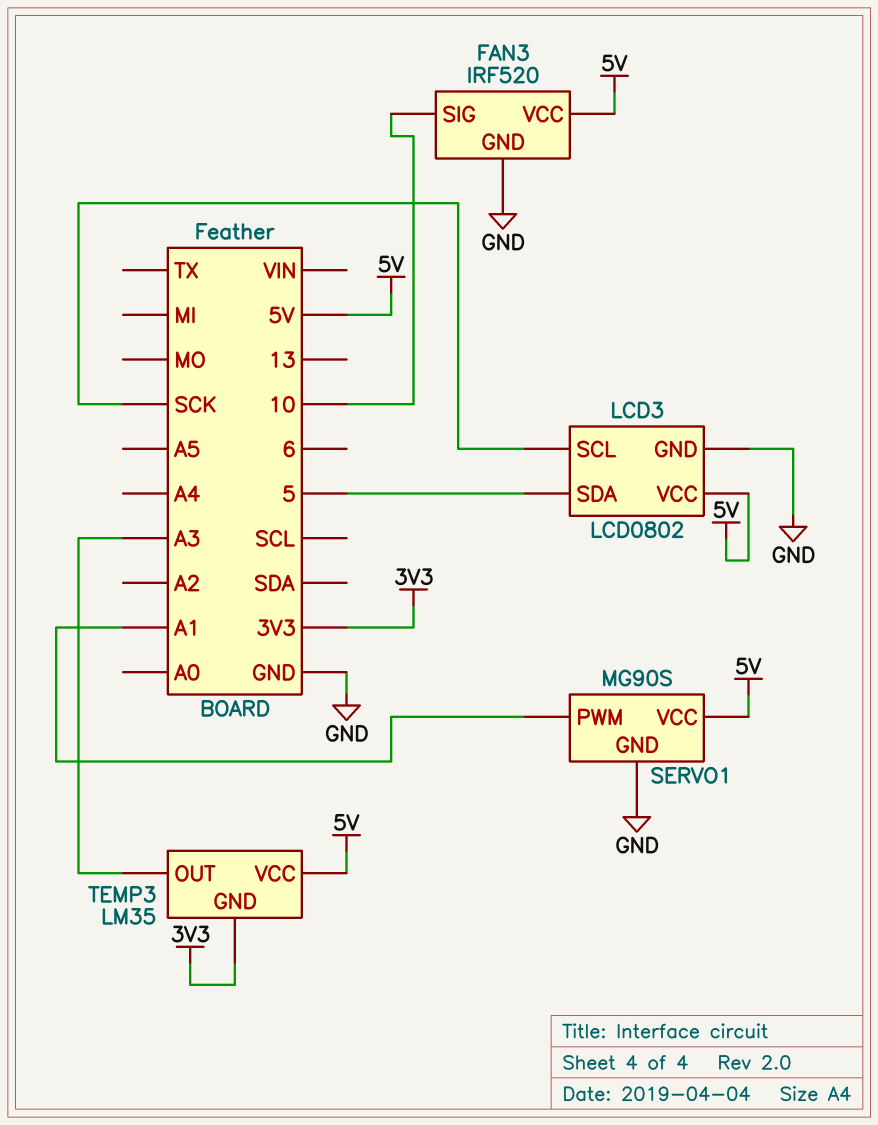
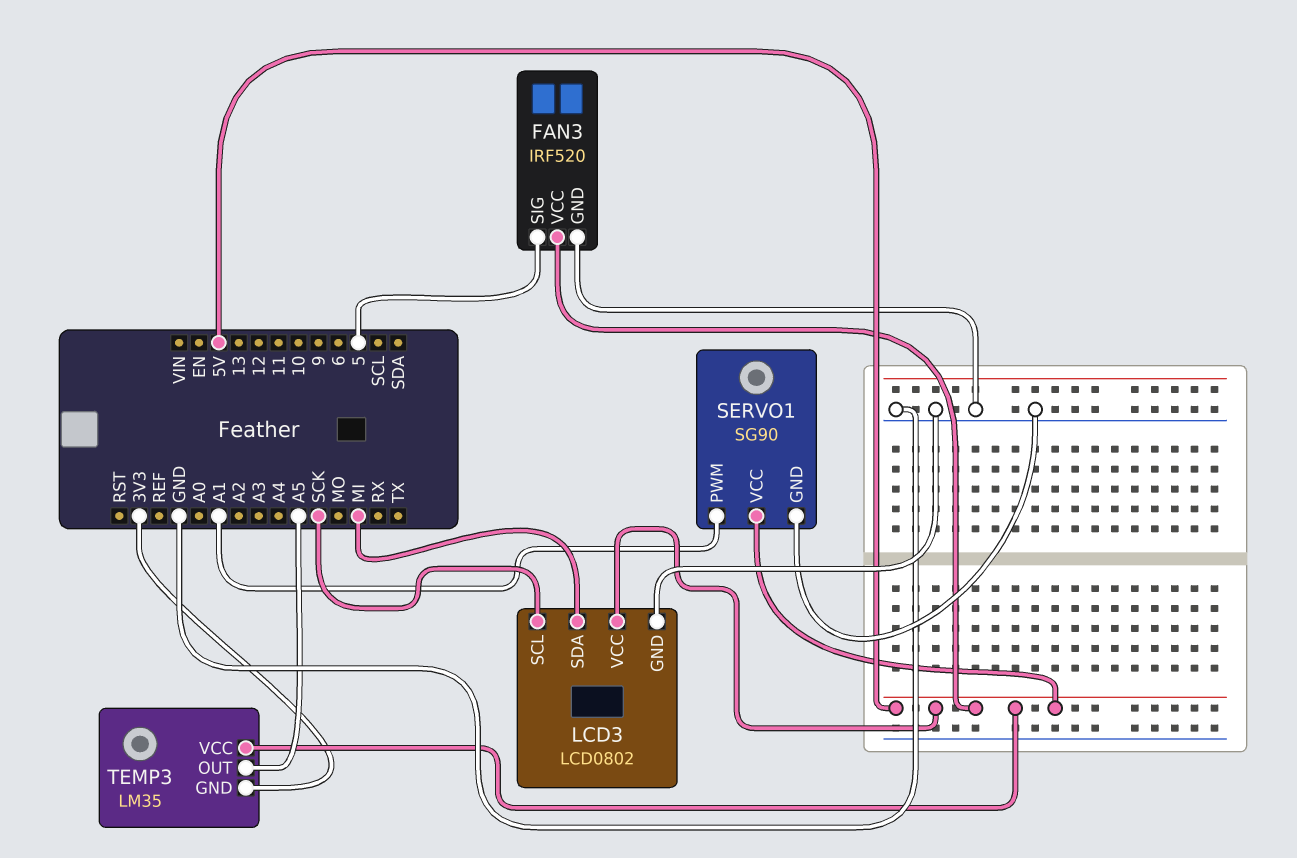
FAN3 pin SIG: 10 -> 5
LCD3 pin SDA: 5 -> MI
SERVO1: MG90S -> SG90
TEMP3 pin OUT: A3 -> A5

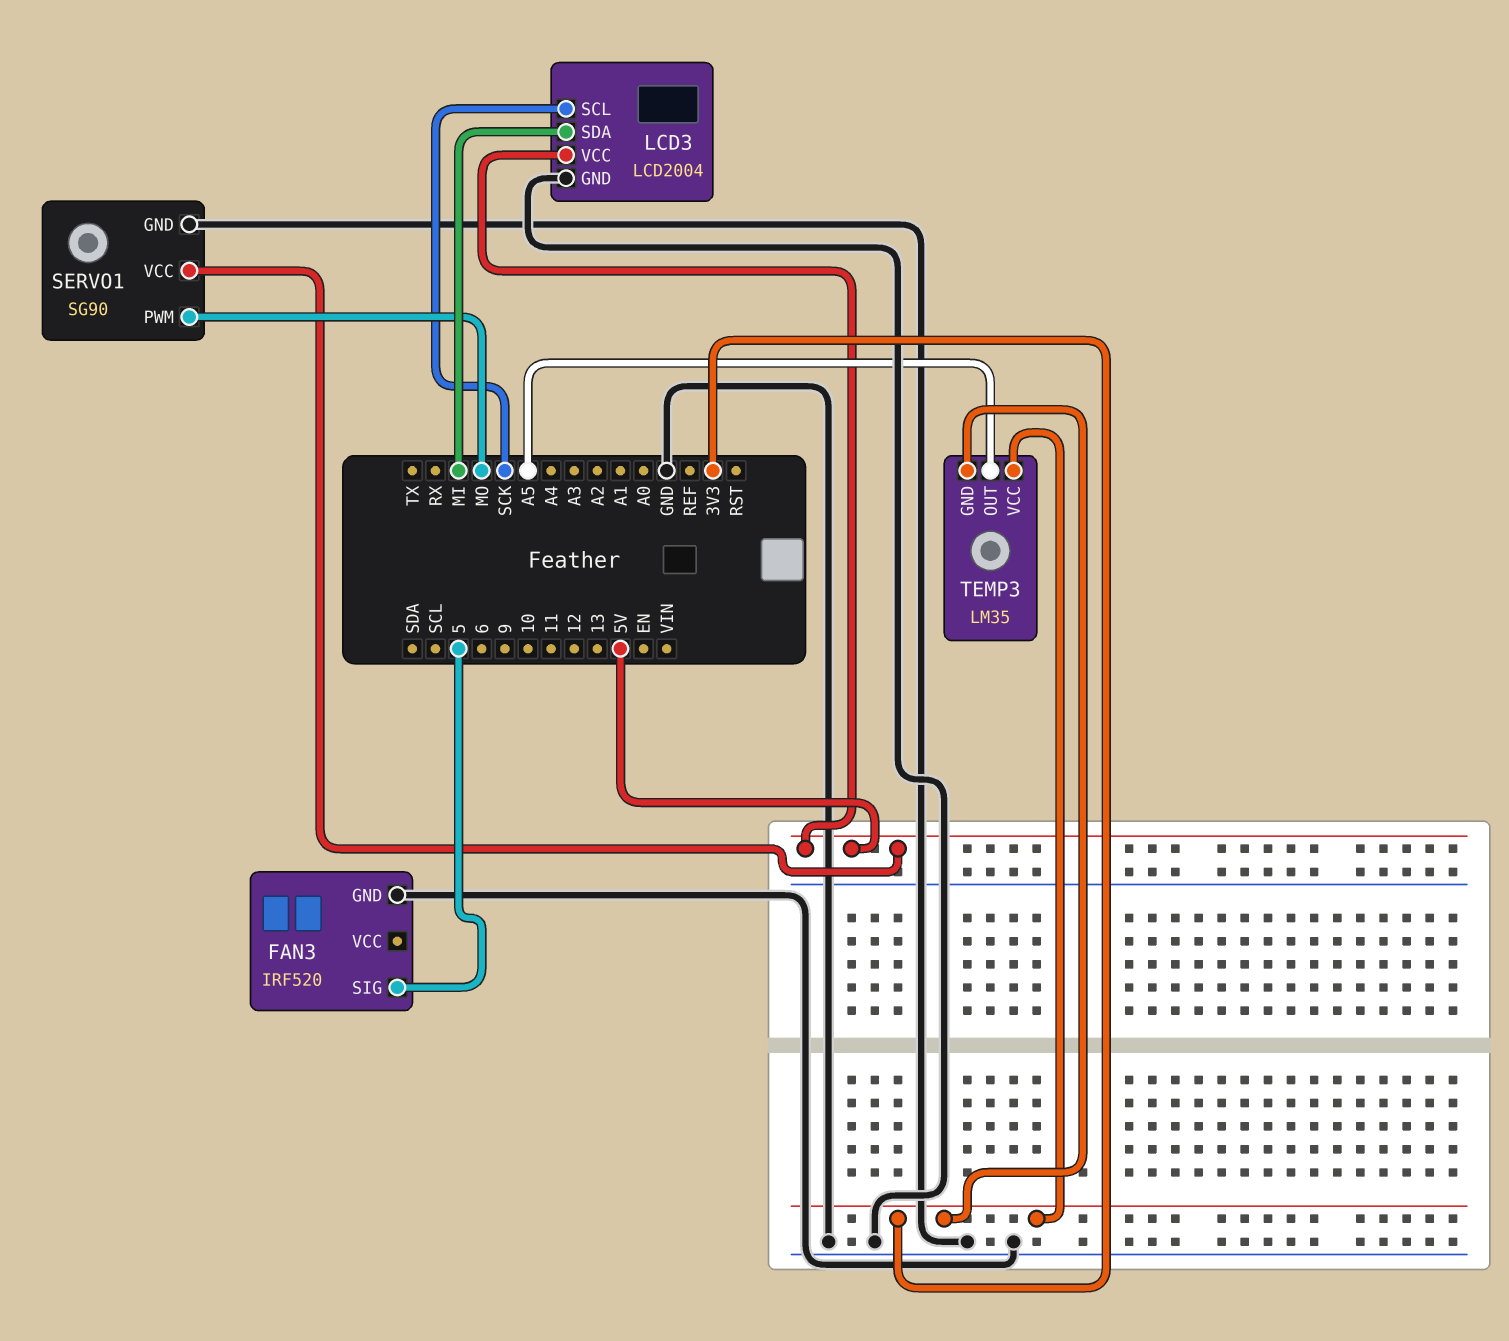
FAN3 pin VCC: 5V -> none
LCD3: LCD0802 -> LCD2004
SERVO1 pin PWM: A1 -> MO
TEMP3 pin VCC: 5V -> 3V3

